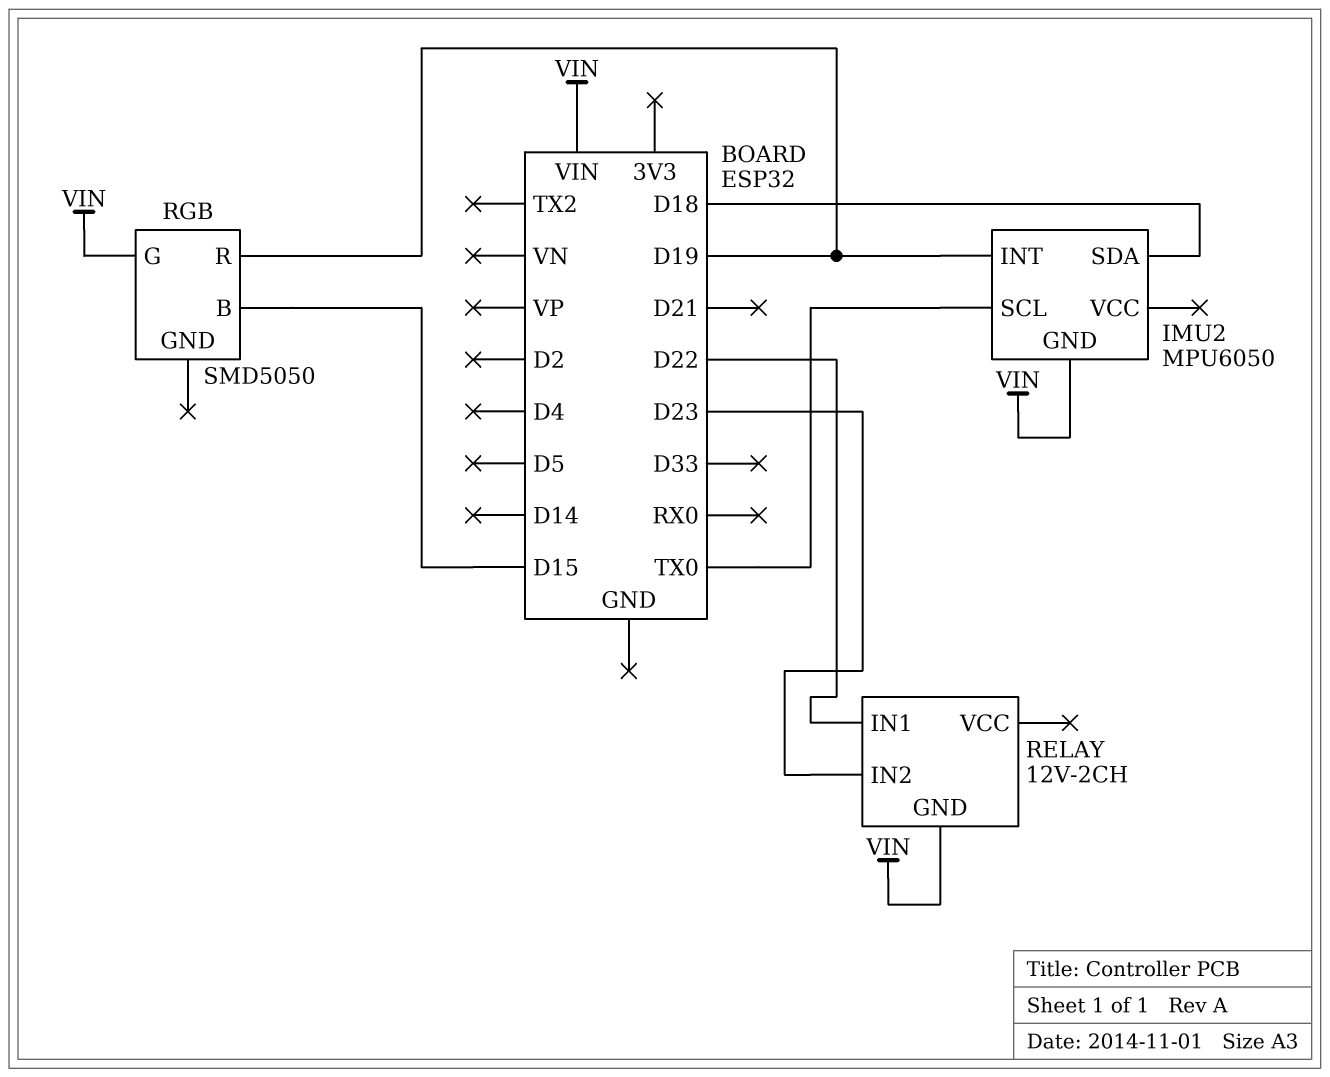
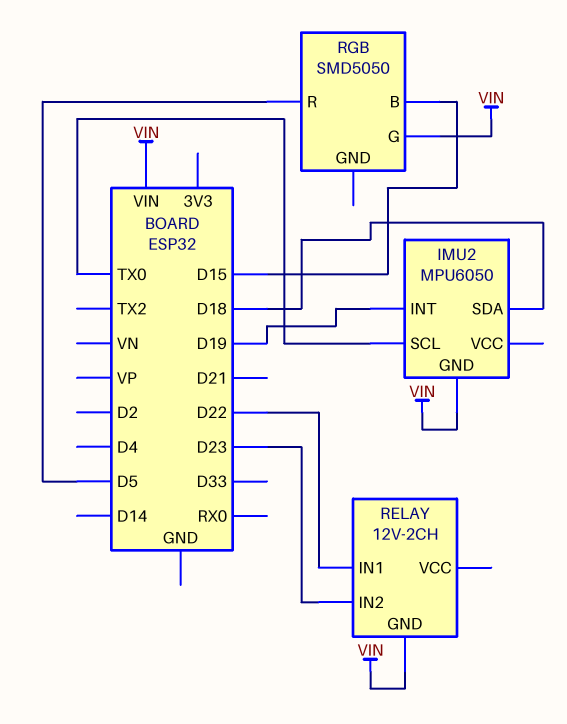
RGB pin R: D19 -> D5

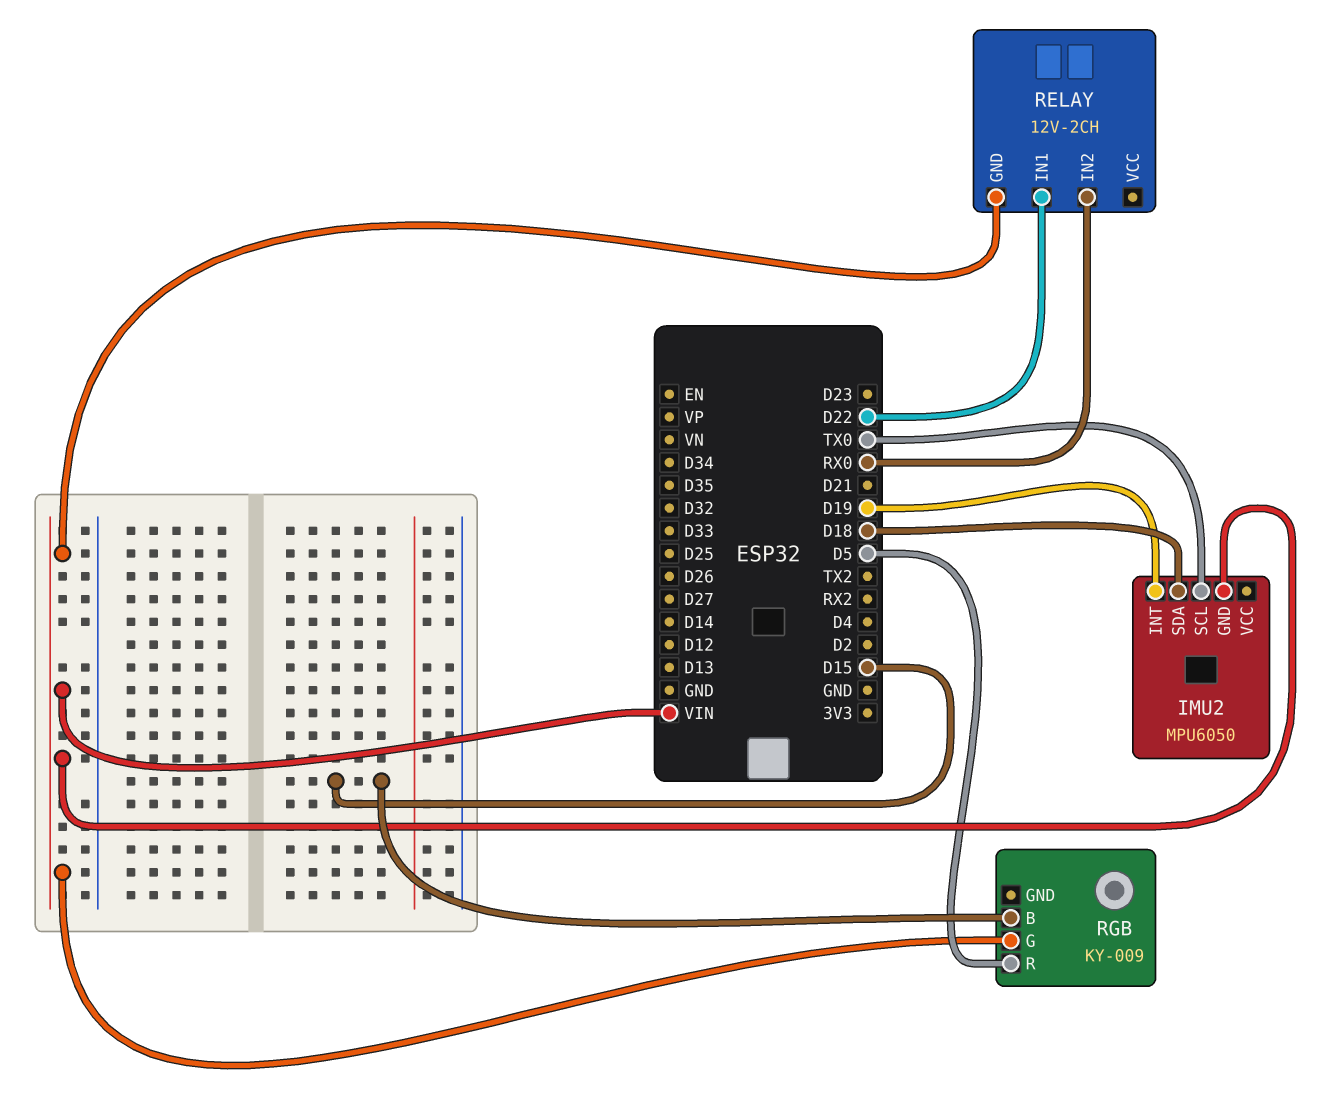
RELAY pin IN2: D23 -> RX0
RGB: SMD5050 -> KY-009

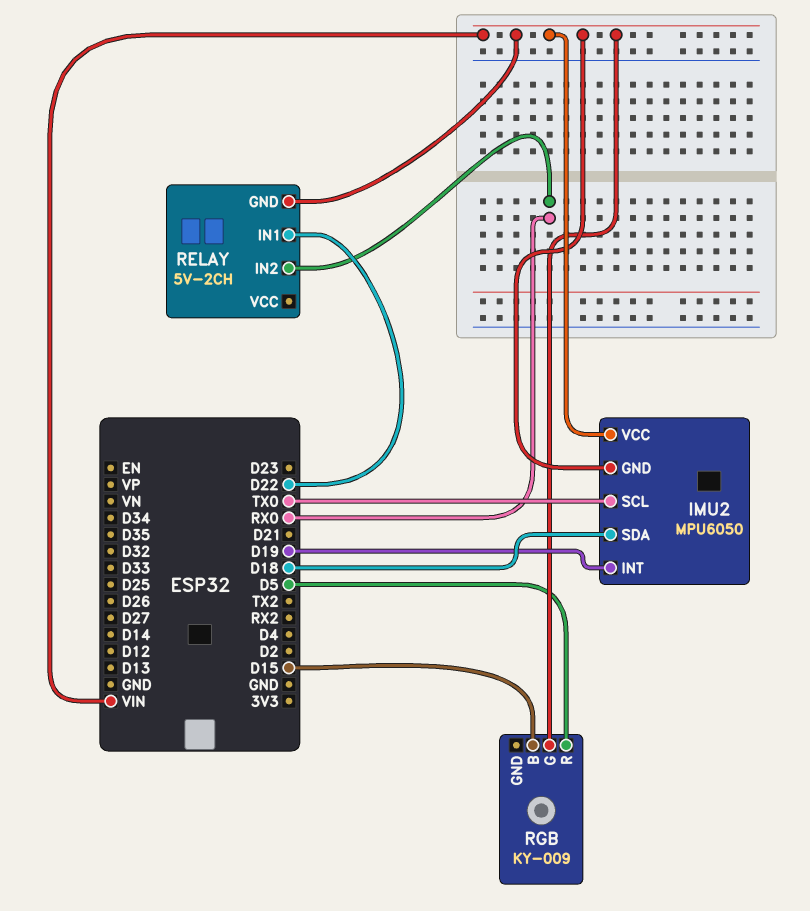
IMU2 pin VCC: none -> VIN
RELAY: 12V-2CH -> 5V-2CH

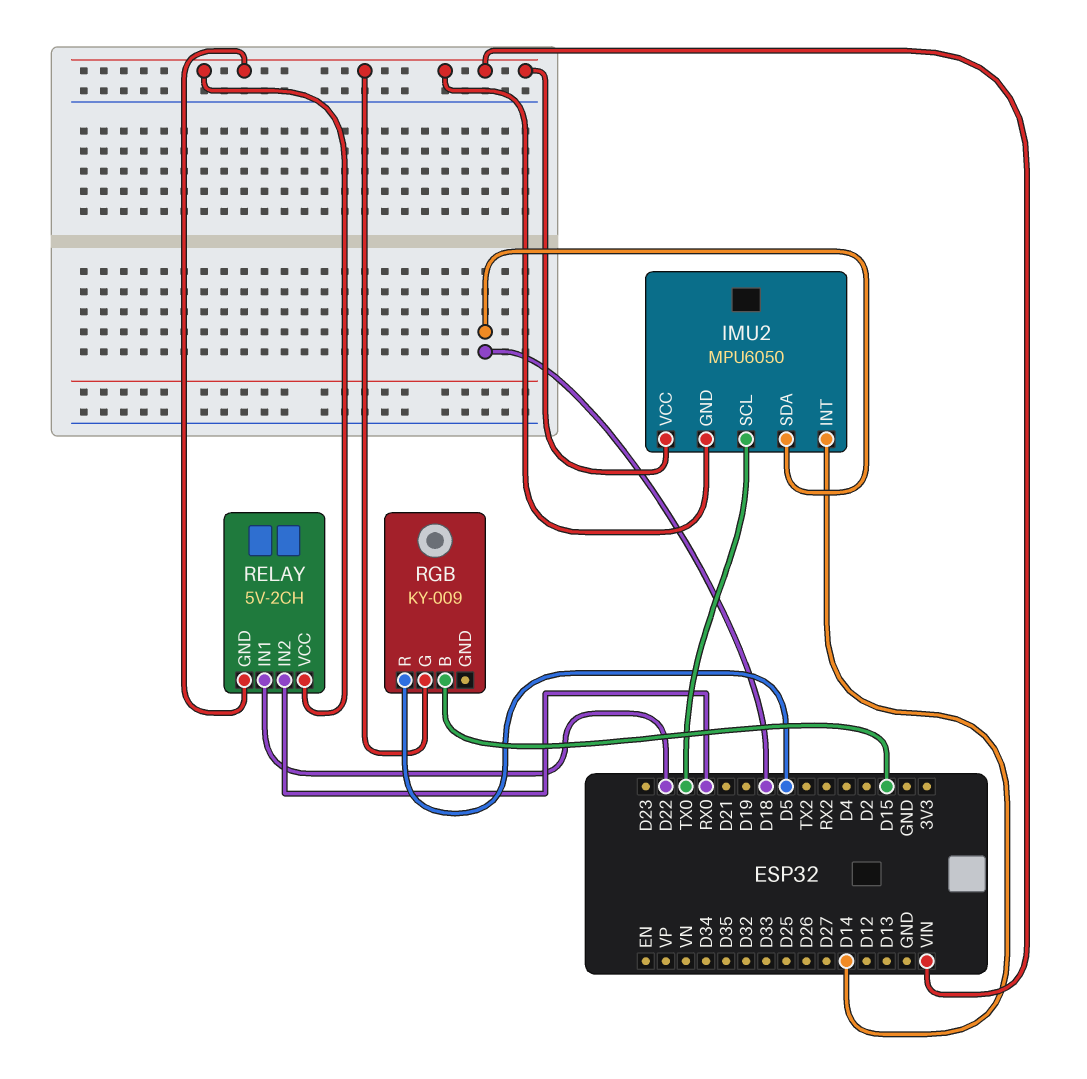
IMU2 pin INT: D19 -> D14
RELAY pin VCC: none -> VIN

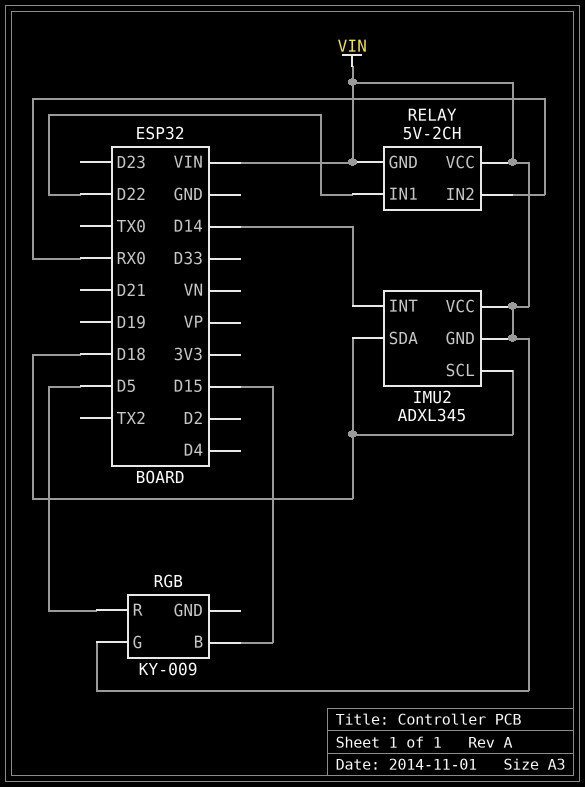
IMU2: MPU6050 -> ADXL345
IMU2 pin SCL: TX0 -> D18

